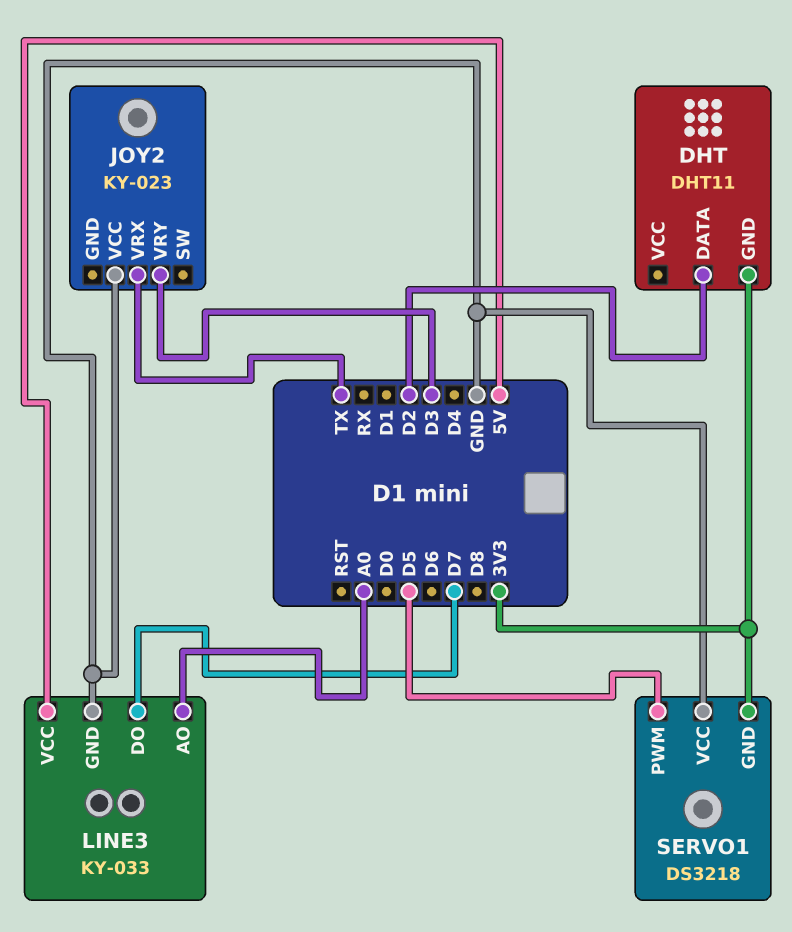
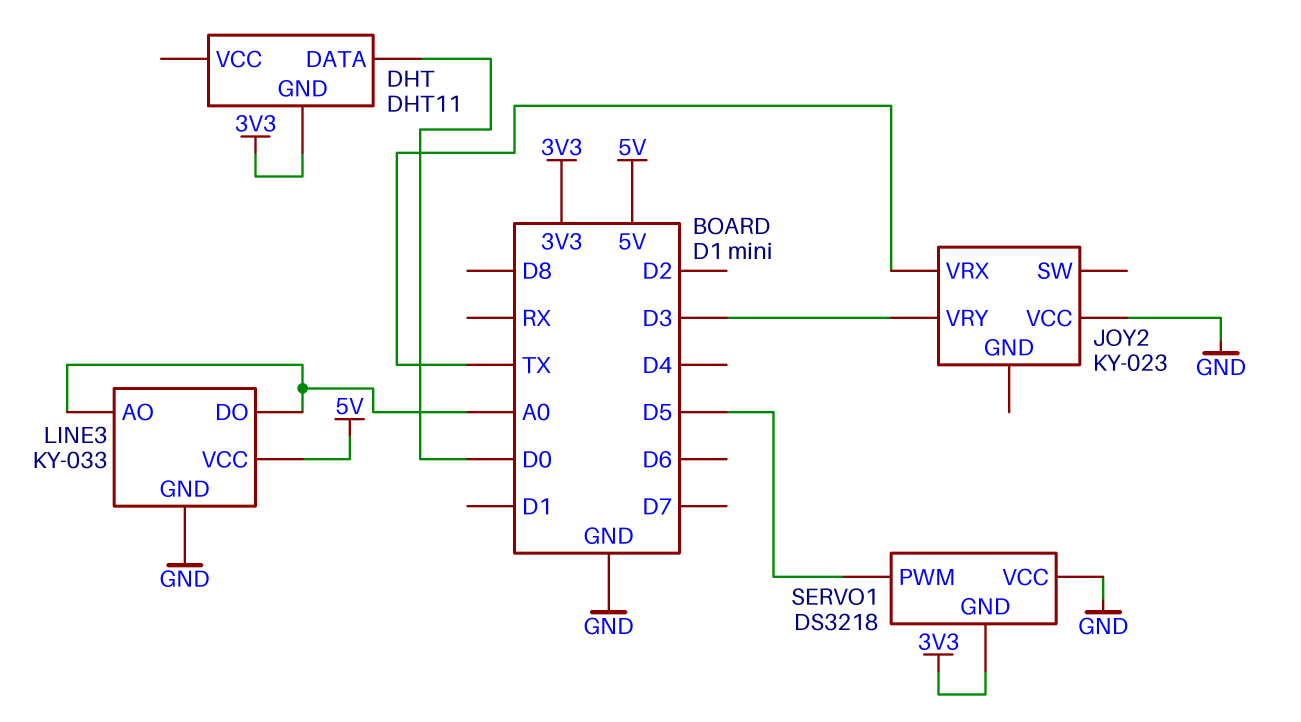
DHT pin DATA: D2 -> D0
LINE3 pin DO: D7 -> A0

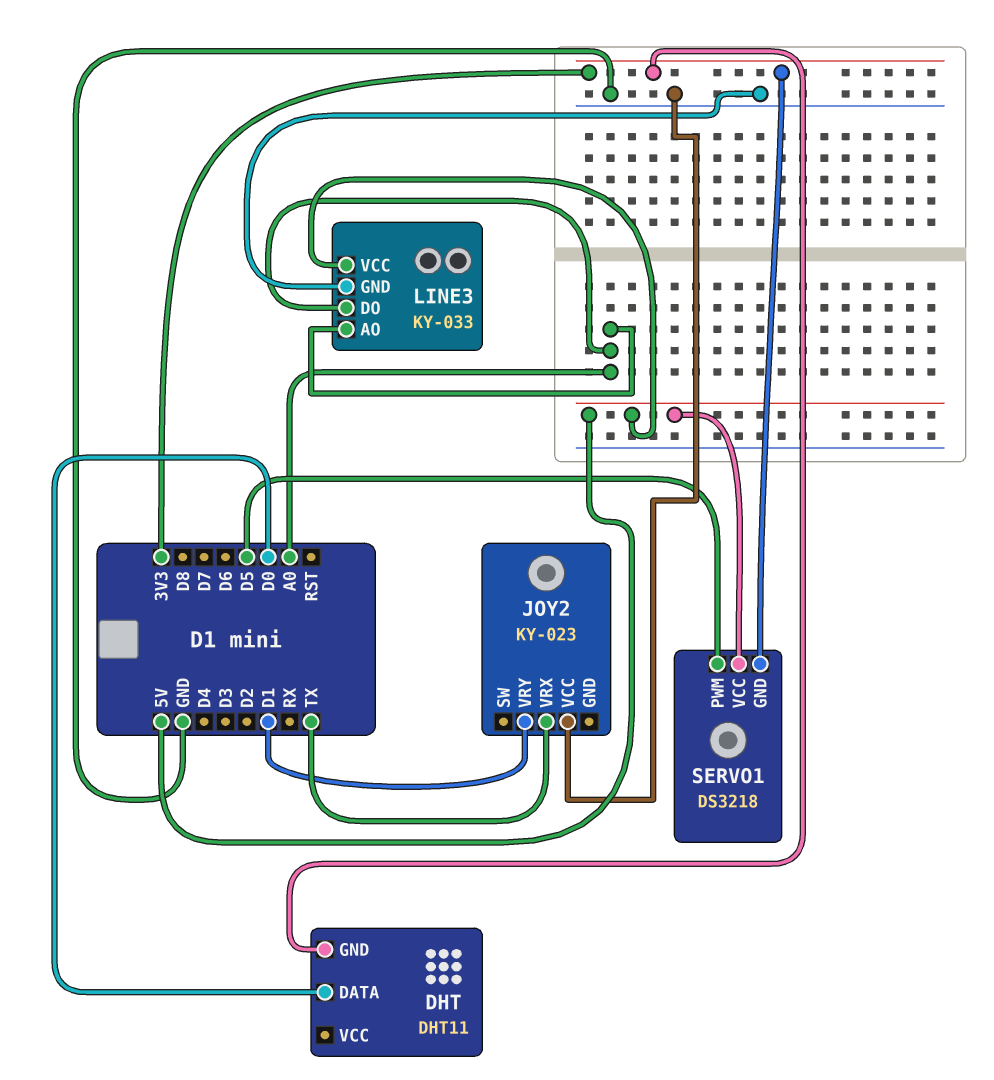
JOY2 pin VRY: D3 -> D1
SERVO1 pin VCC: GND -> 5V

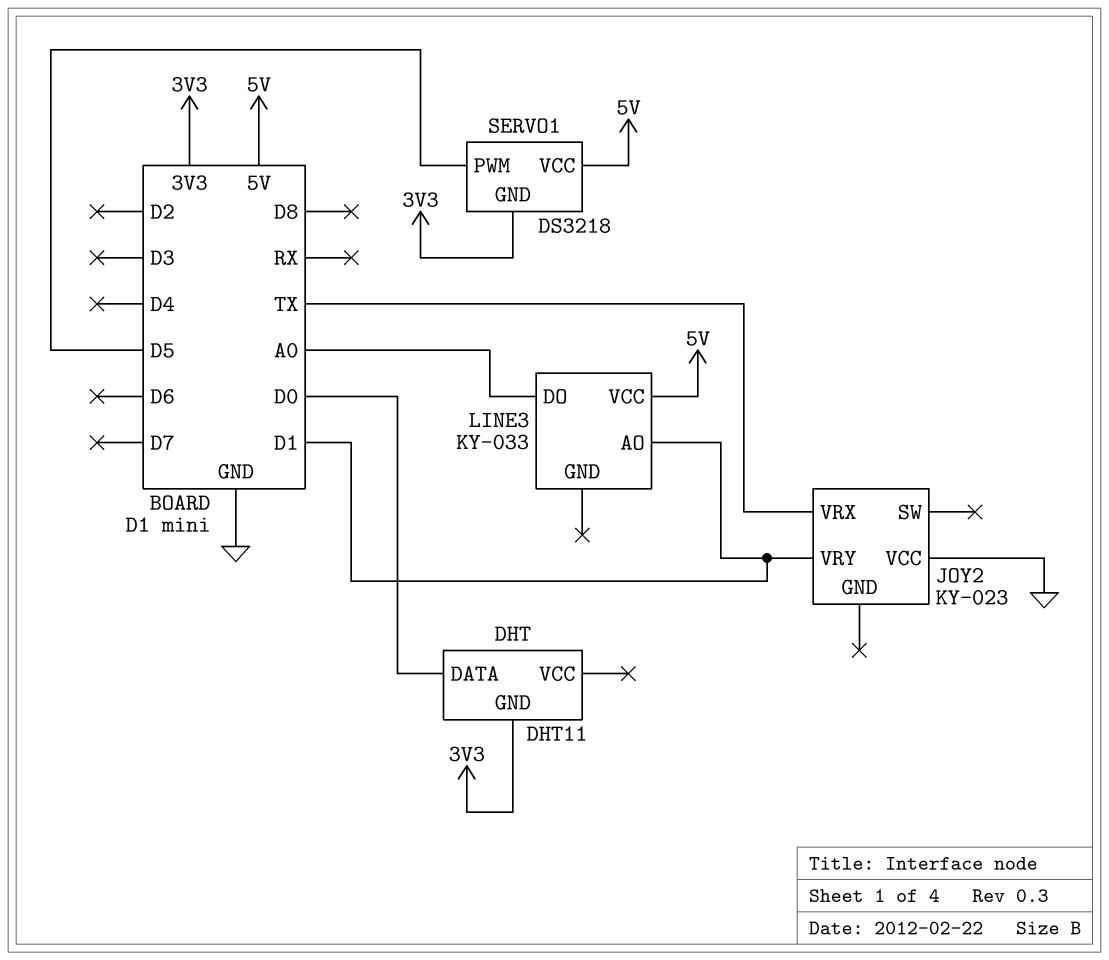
LINE3 pin AO: A0 -> D1
LINE3 pin GND: GND -> none

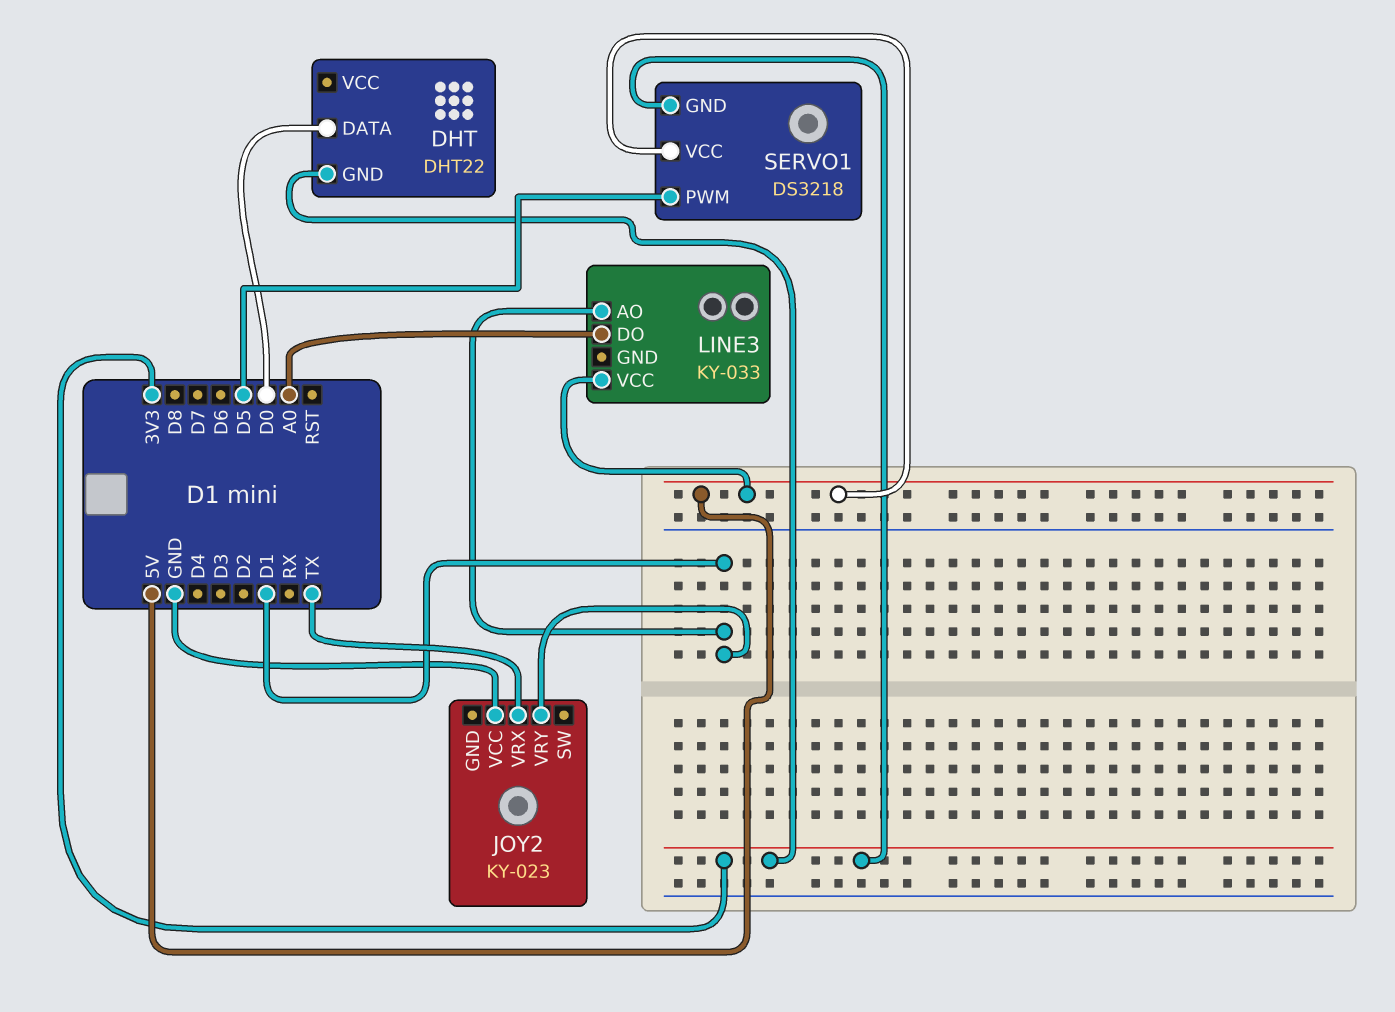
DHT: DHT11 -> DHT22

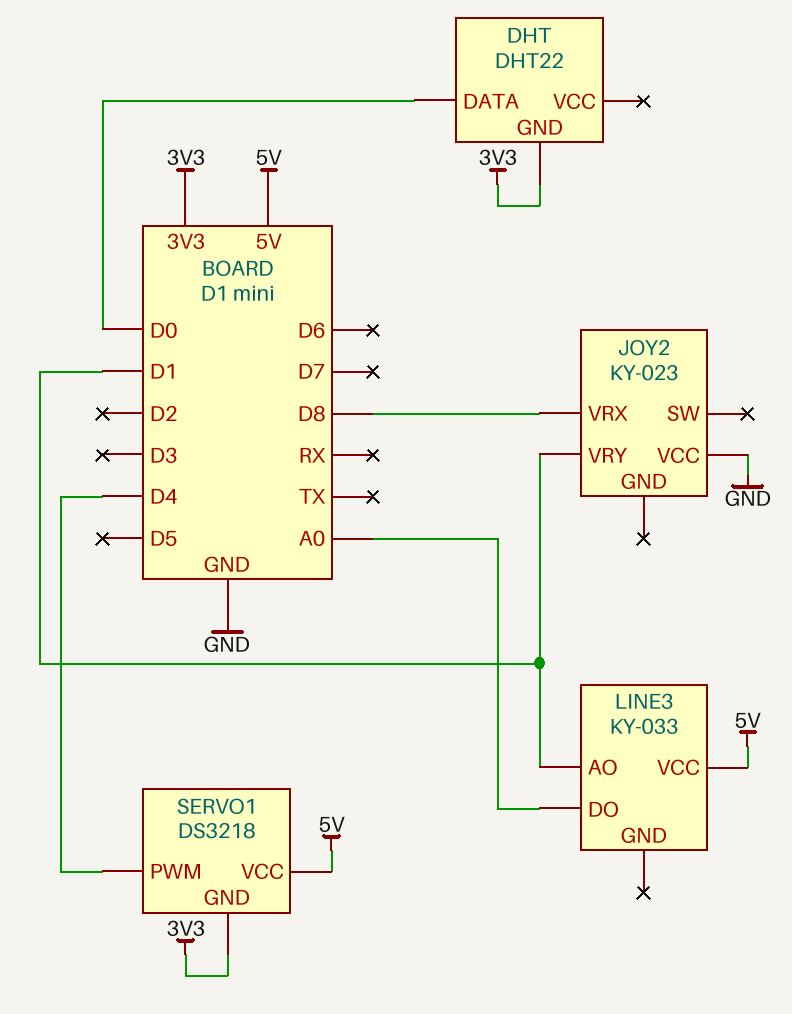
JOY2 pin VRX: TX -> D8
SERVO1 pin PWM: D5 -> D4

